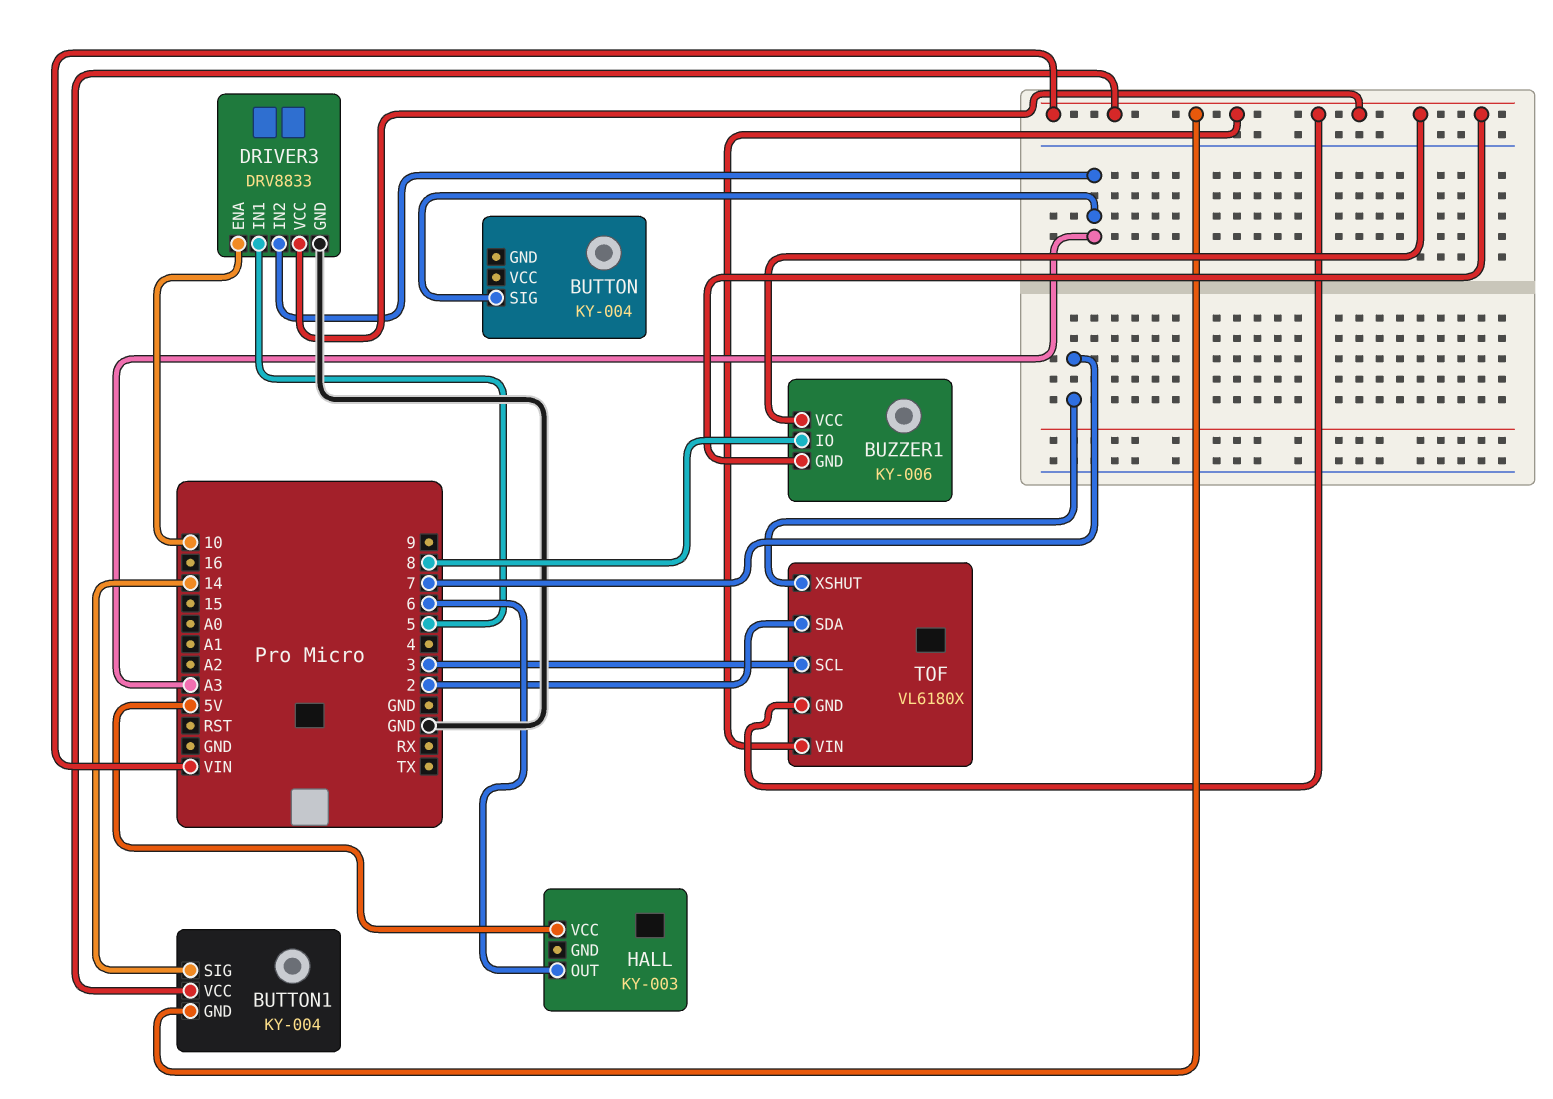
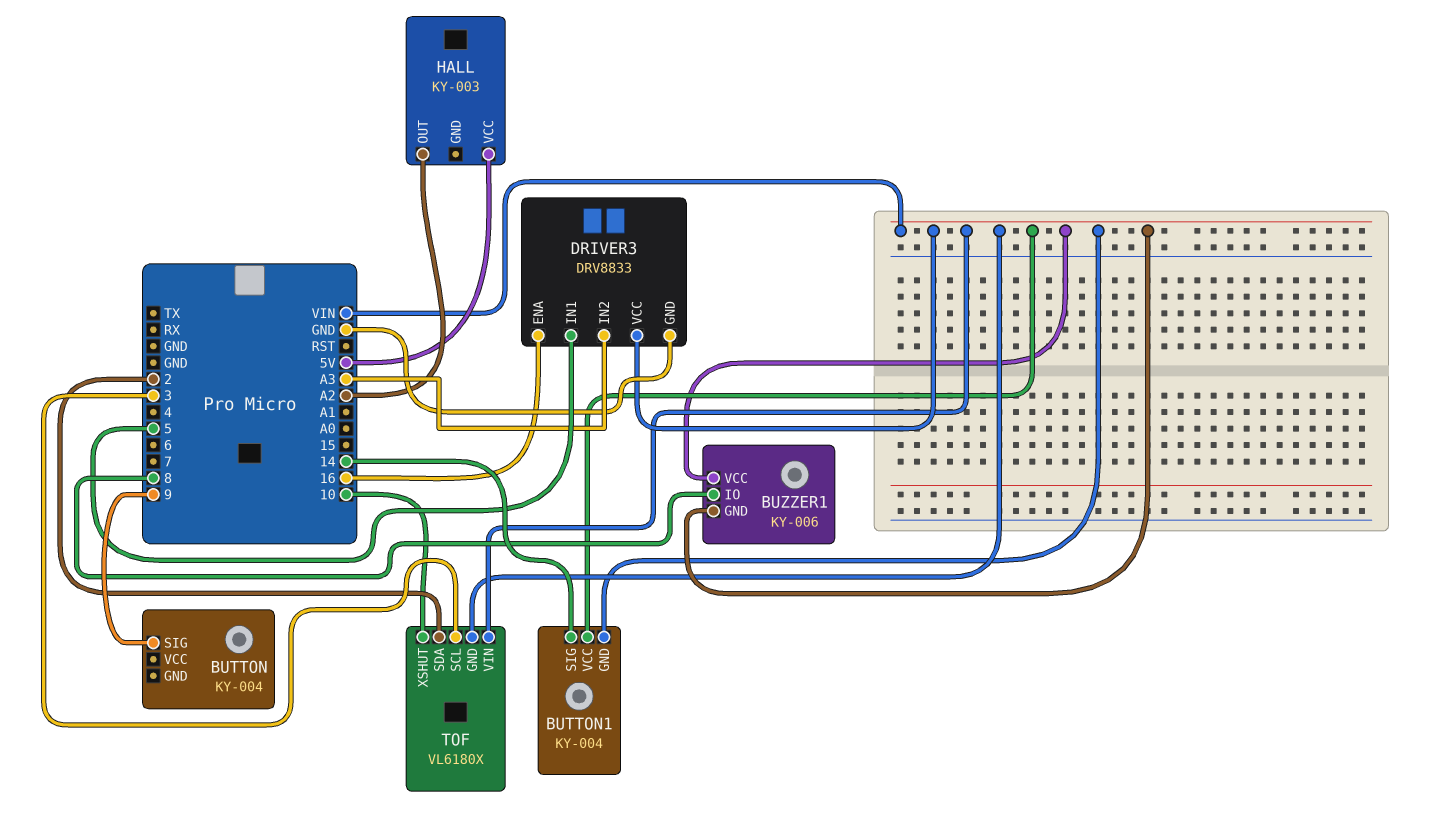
BUTTON pin SIG: A3 -> 9
DRIVER3 pin ENA: 10 -> 16
HALL pin OUT: 6 -> A2
TOF pin XSHUT: 7 -> 10

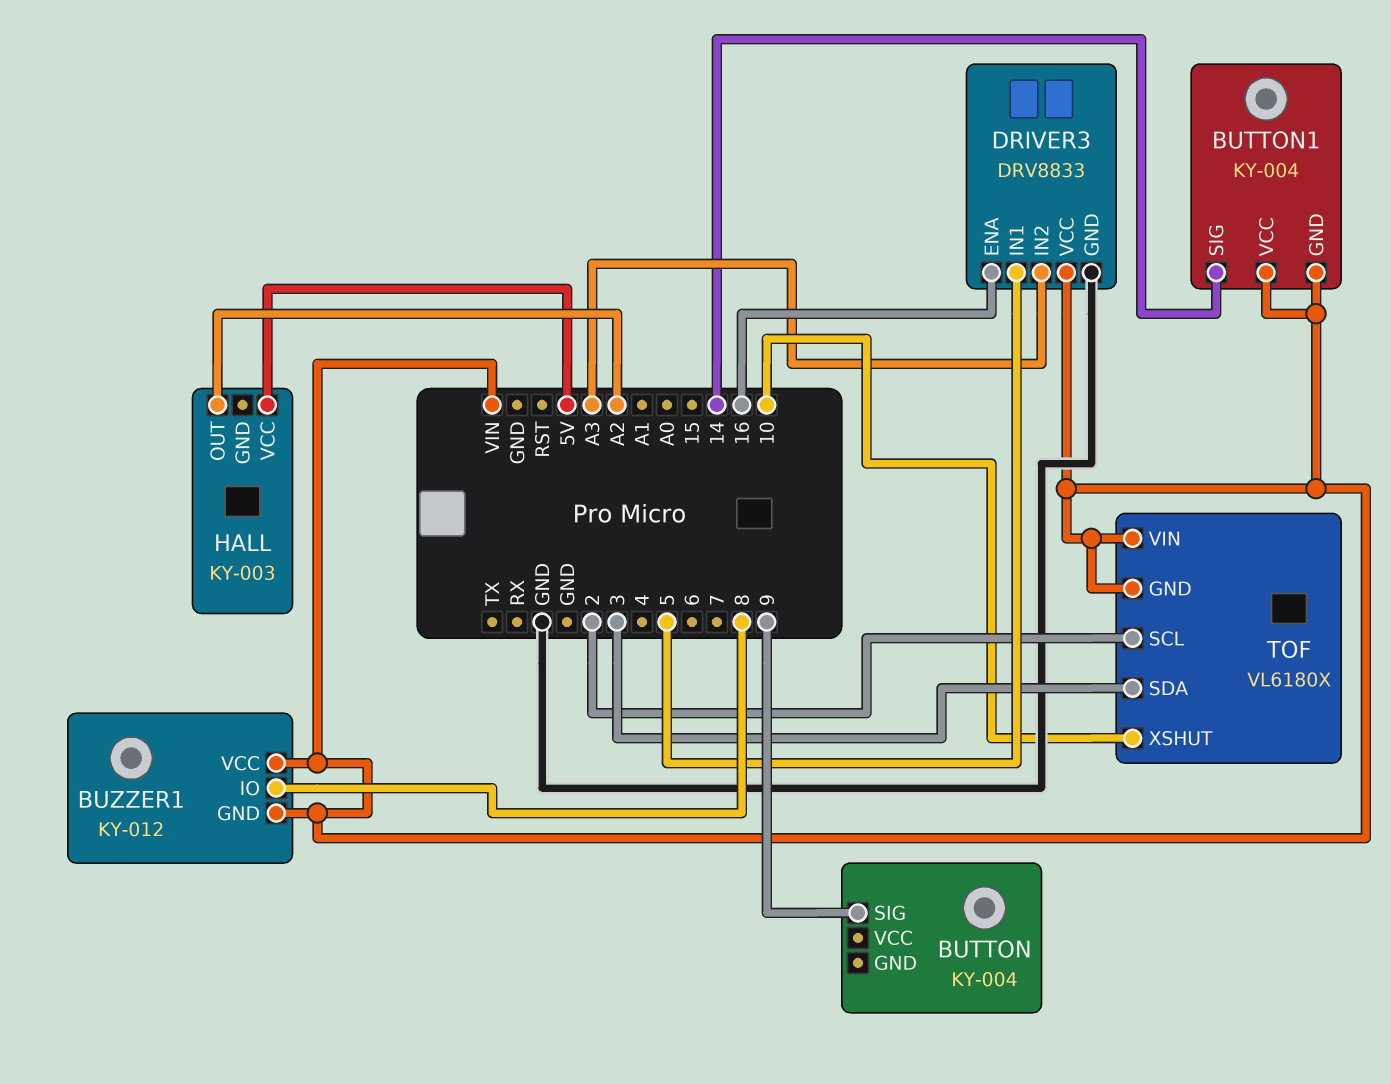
BUZZER1: KY-006 -> KY-012
TOF pin SCL: 3 -> 2
TOF pin SDA: 2 -> 3

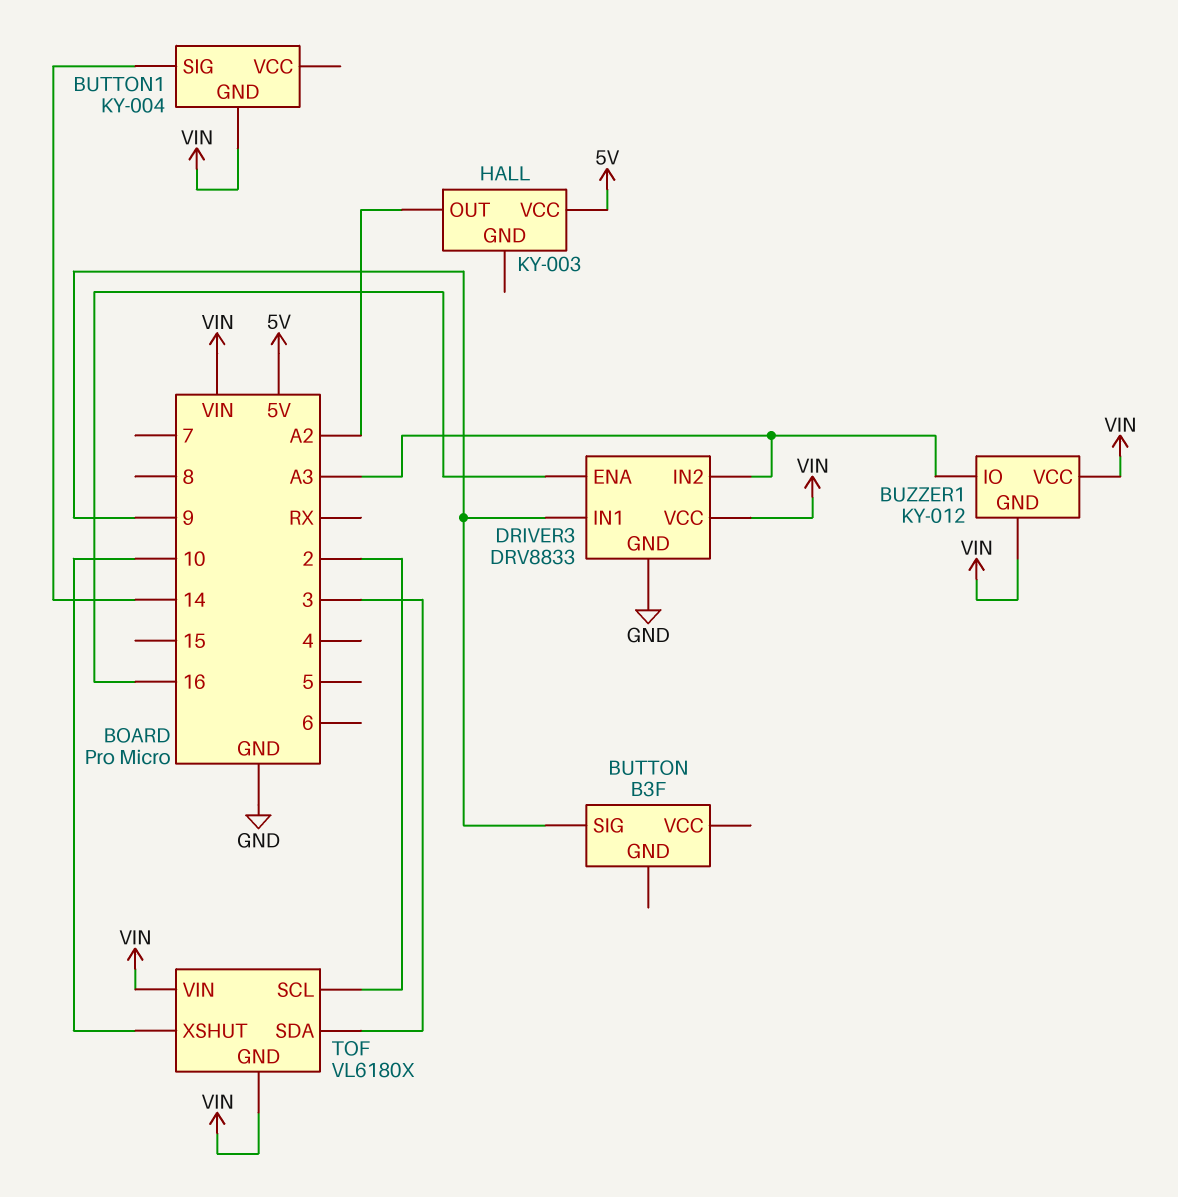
BUTTON: KY-004 -> B3F
BUTTON1 pin VCC: VIN -> none
BUZZER1 pin IO: 8 -> A3
DRIVER3 pin IN1: 5 -> 9

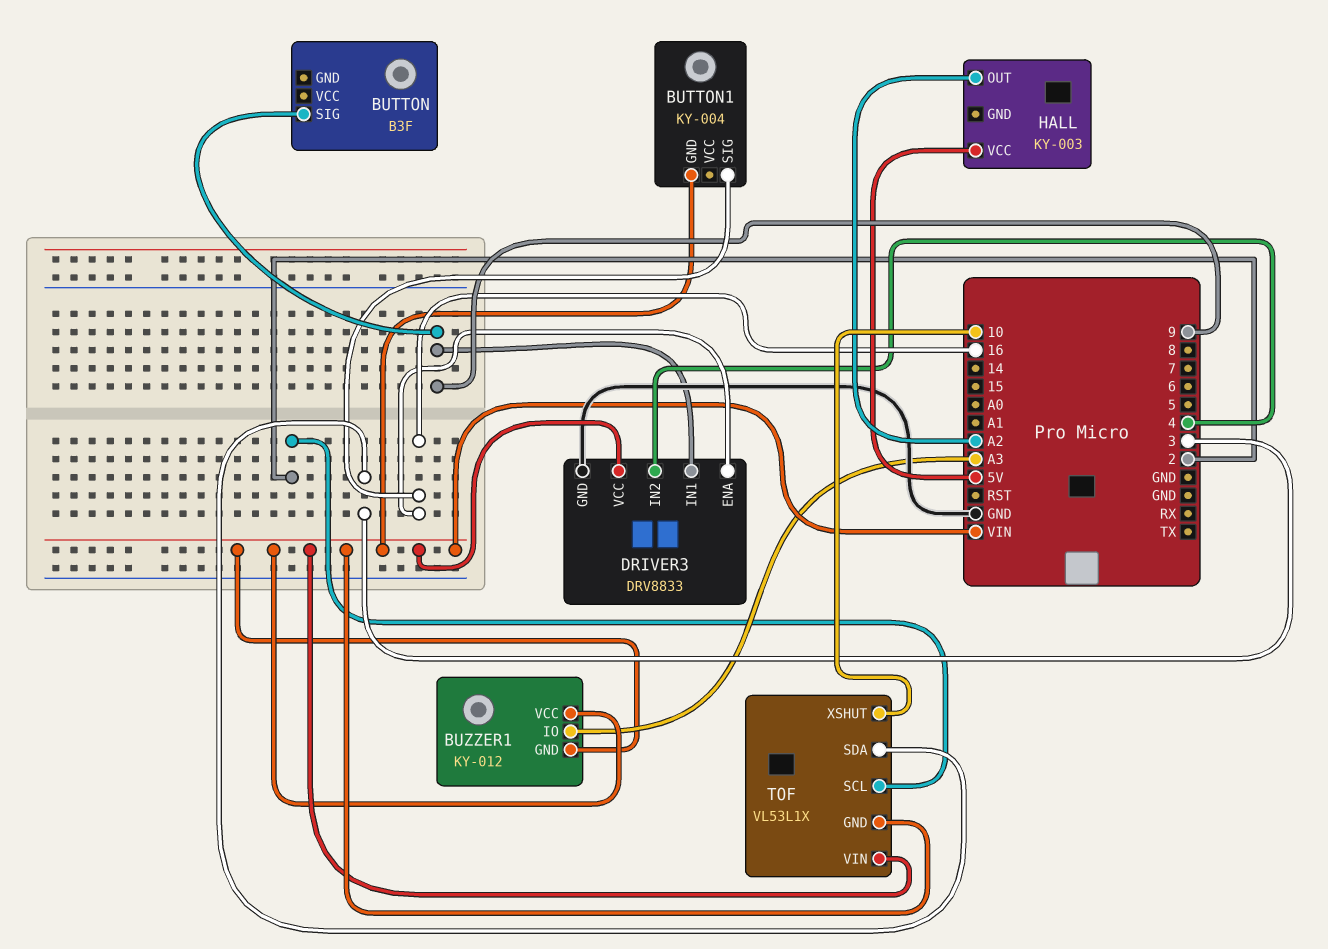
BUTTON1 pin SIG: 14 -> 16
DRIVER3 pin IN2: A3 -> 4
TOF: VL6180X -> VL53L1X

